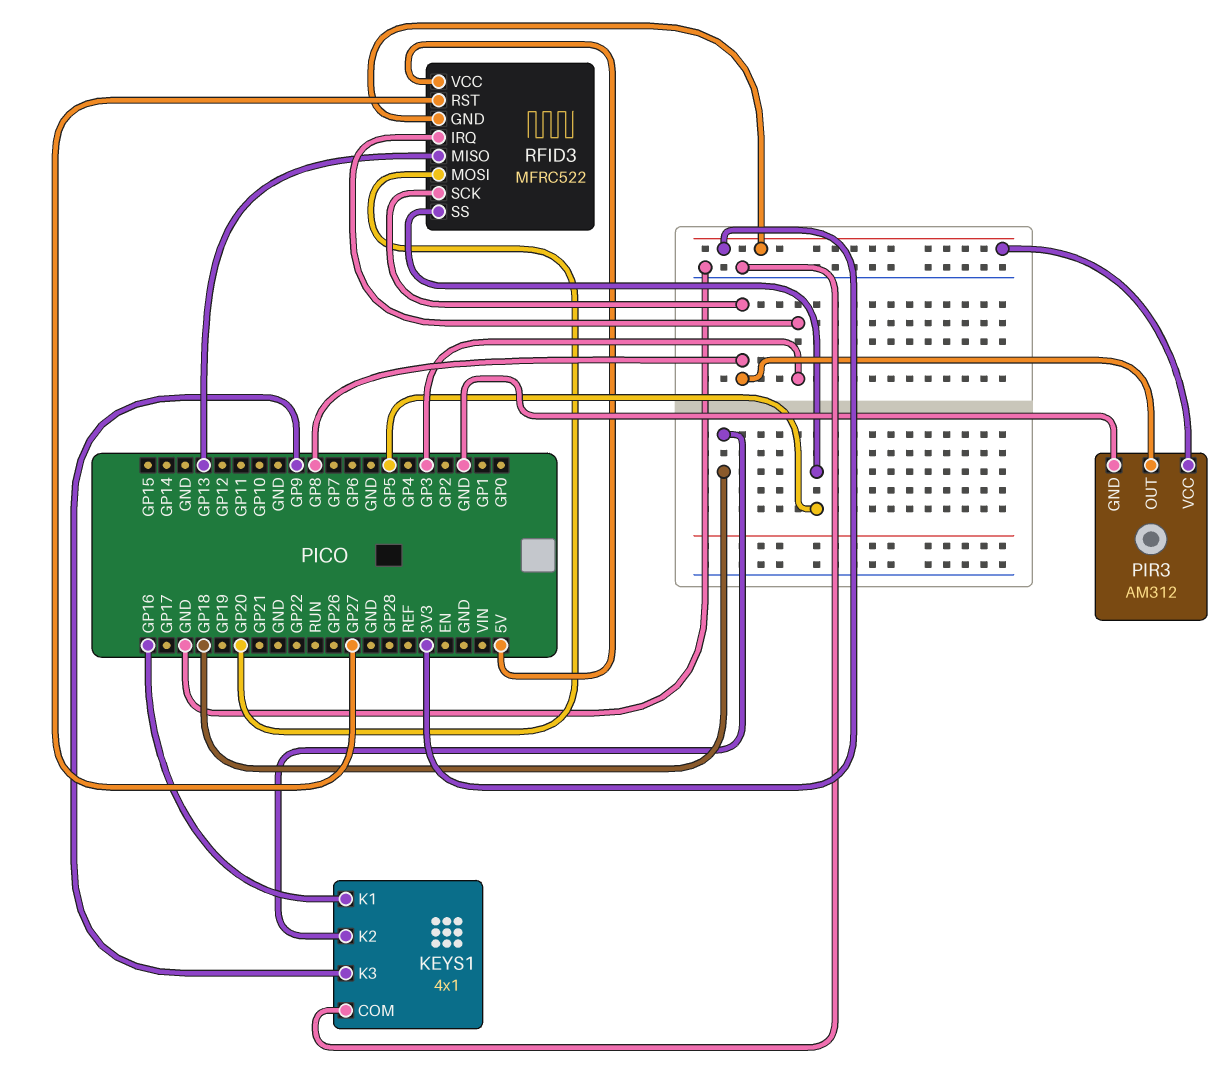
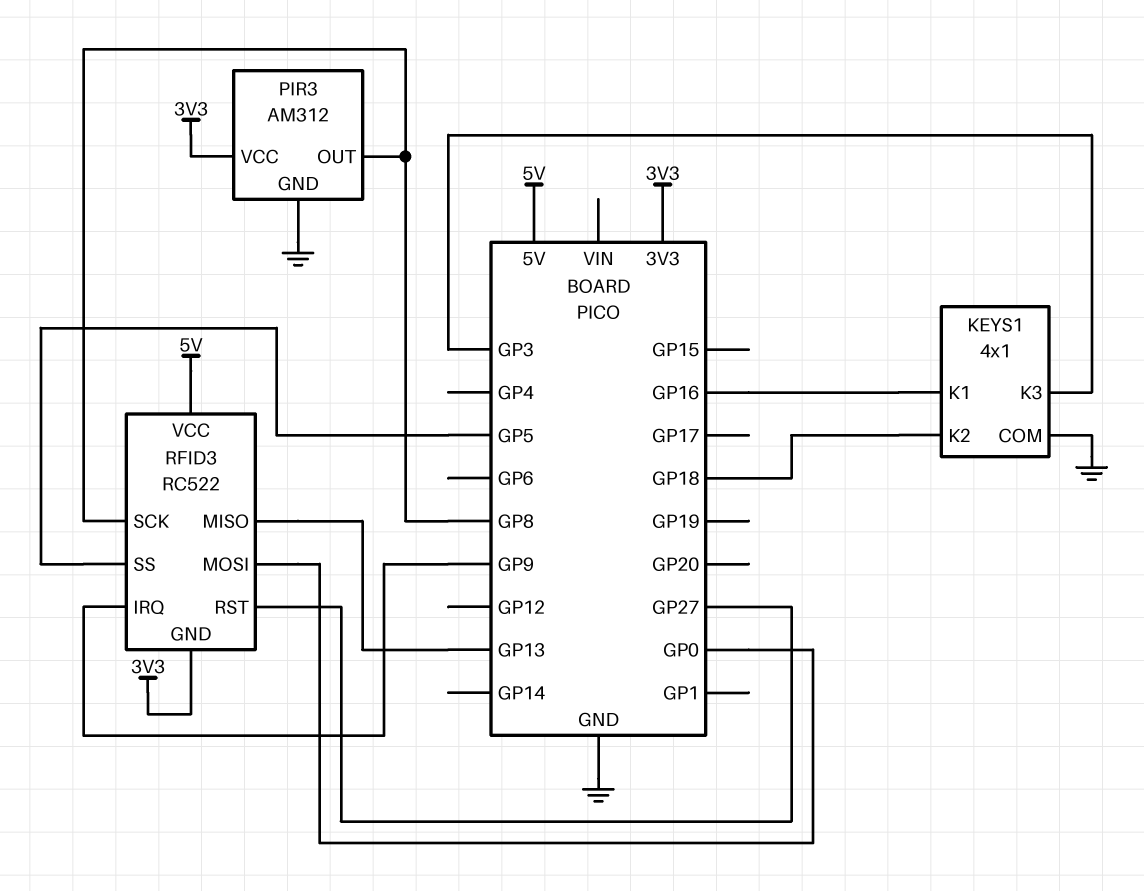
KEYS1 pin K3: GP9 -> GP3
RFID3: MFRC522 -> RC522
RFID3 pin IRQ: GP3 -> GP9
RFID3 pin MOSI: GP20 -> GP0

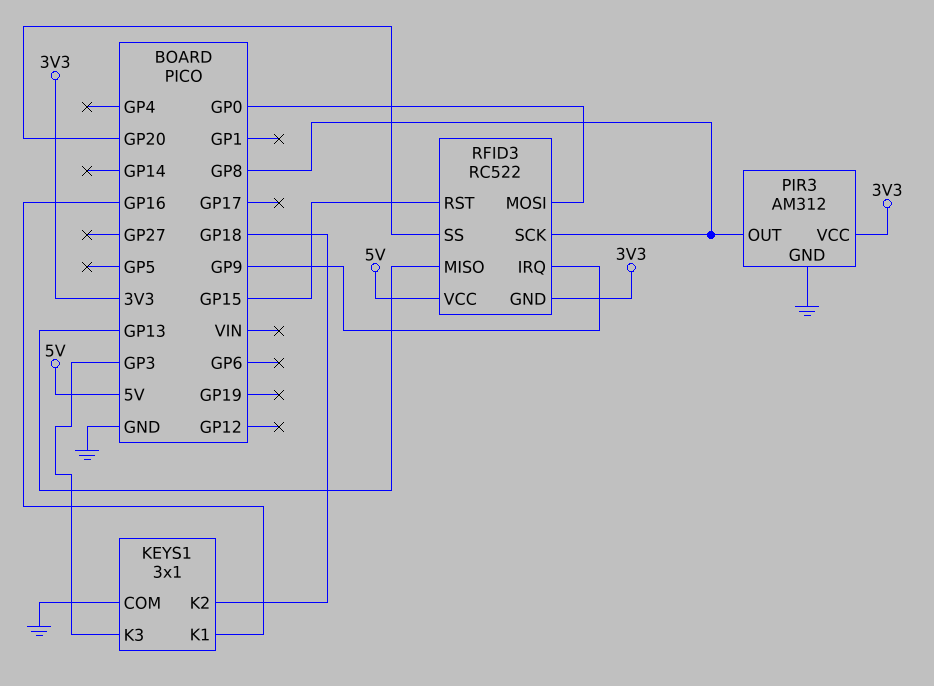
KEYS1: 4x1 -> 3x1
RFID3 pin RST: GP27 -> GP15
RFID3 pin SS: GP5 -> GP20

